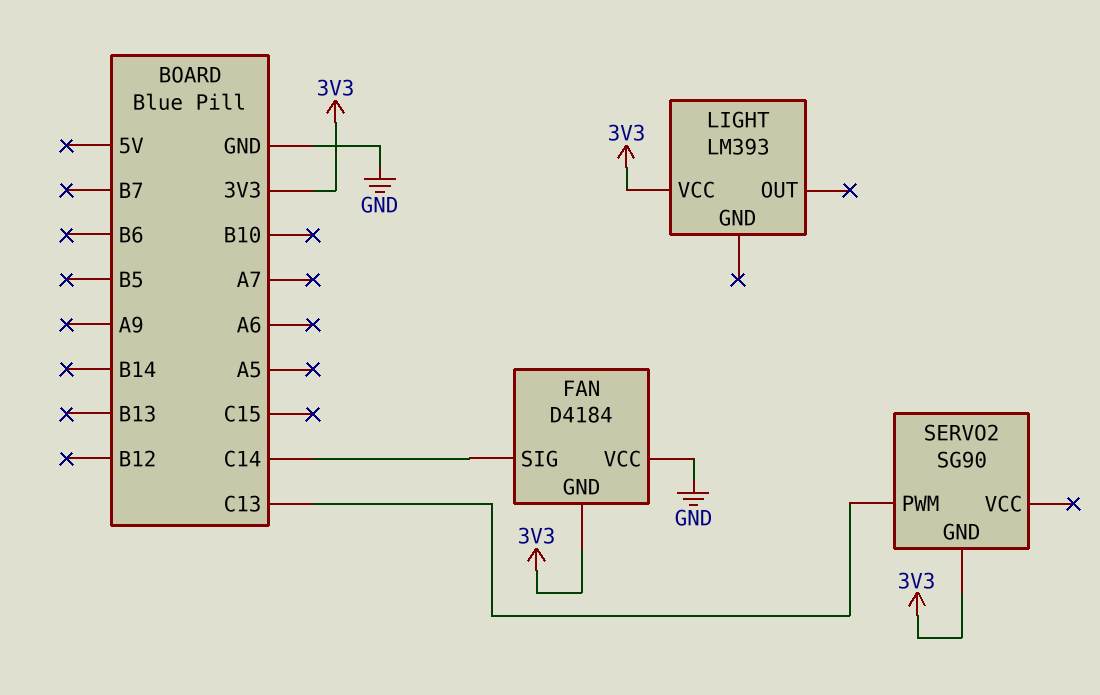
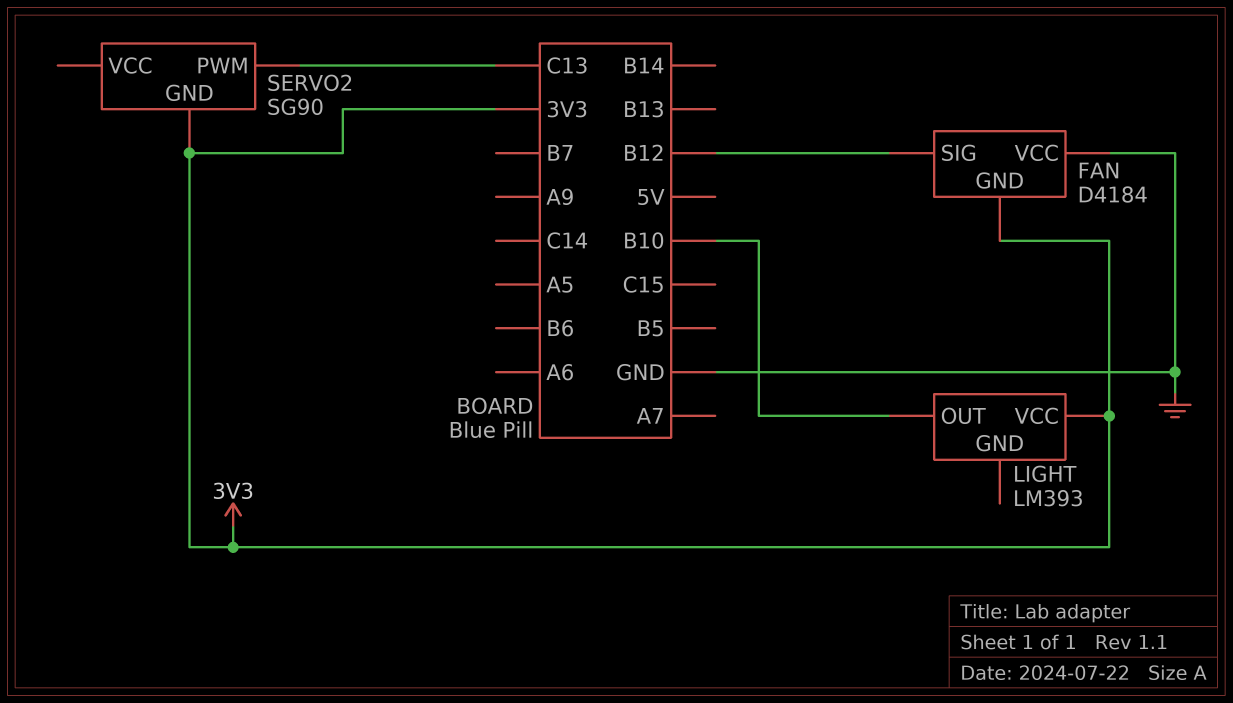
FAN pin SIG: C14 -> B12
LIGHT pin OUT: none -> B10

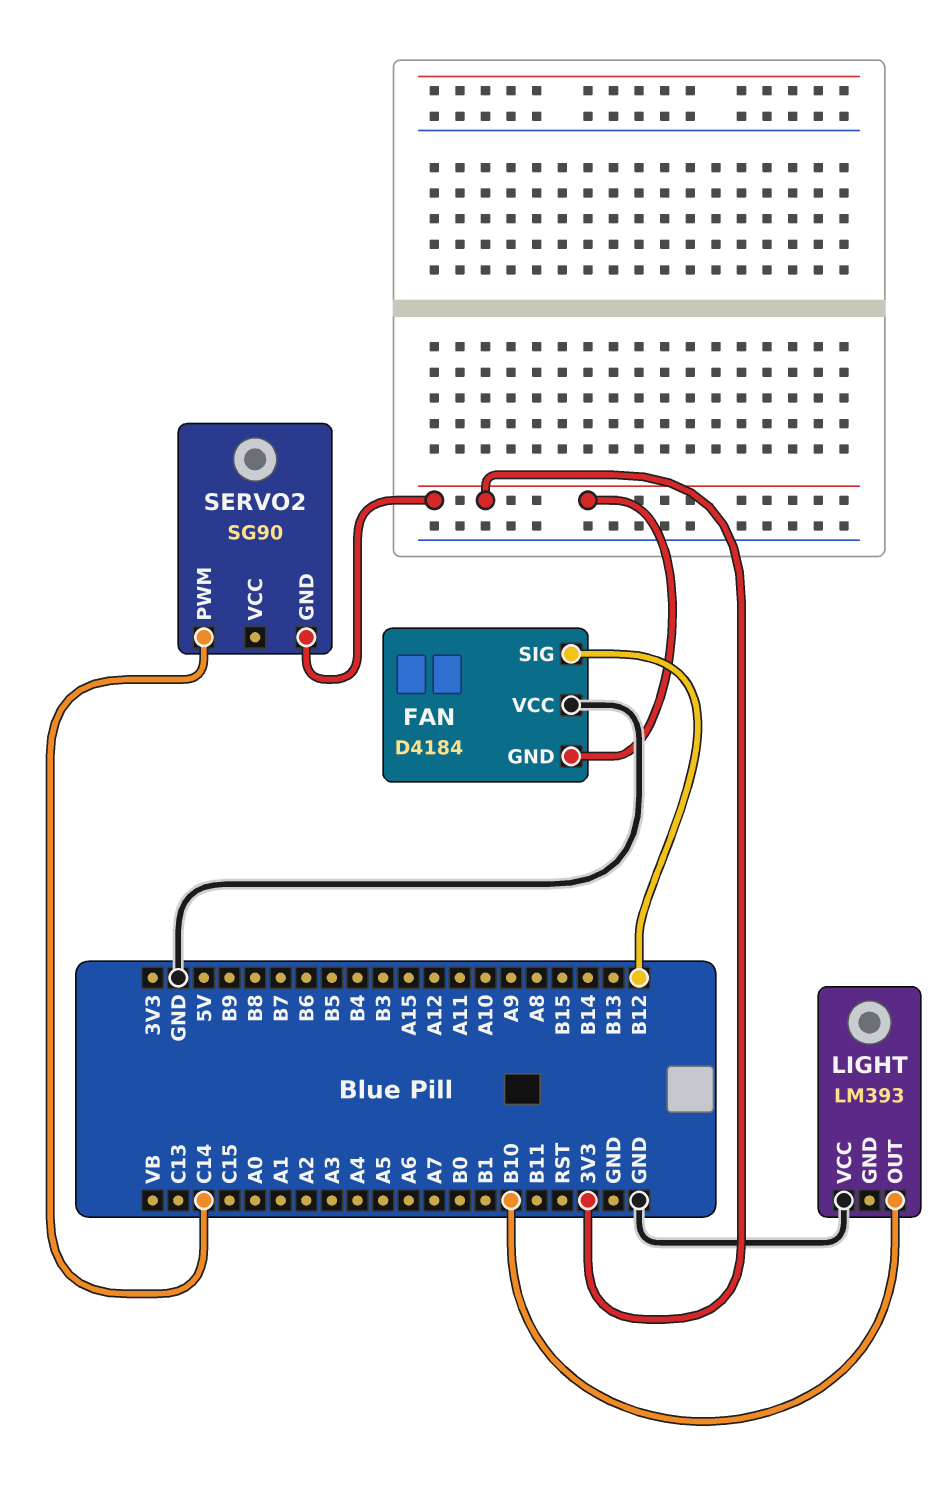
LIGHT pin VCC: 3V3 -> GND
SERVO2 pin PWM: C13 -> C14

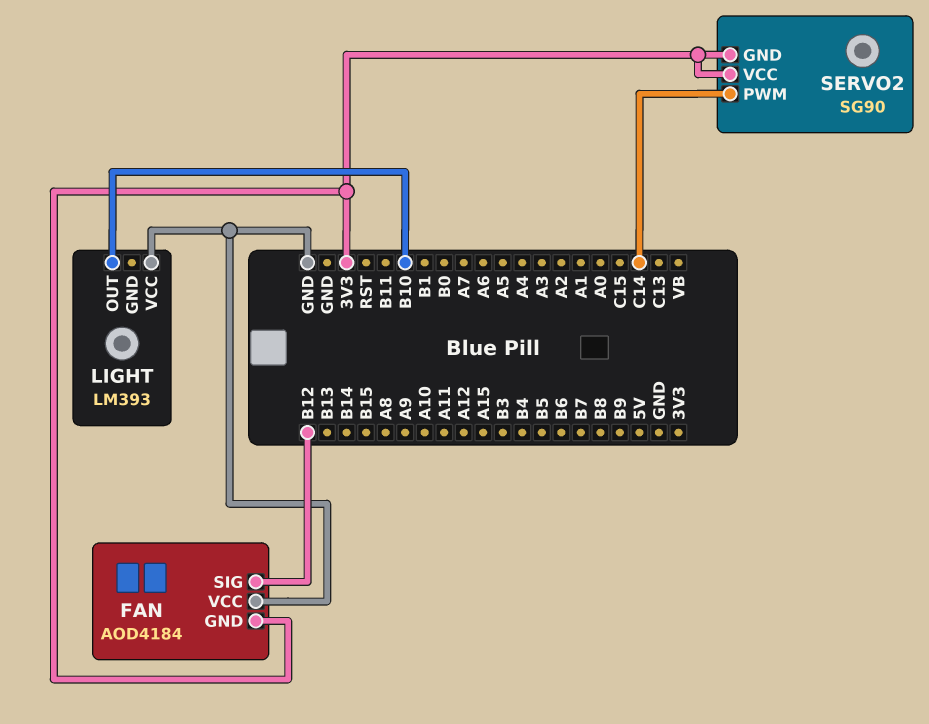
FAN: D4184 -> AOD4184
SERVO2 pin VCC: none -> 3V3

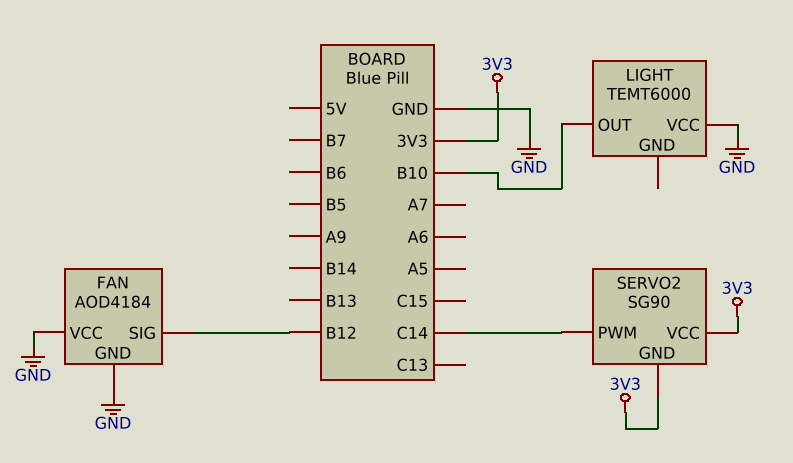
FAN pin GND: 3V3 -> GND
LIGHT: LM393 -> TEMT6000

